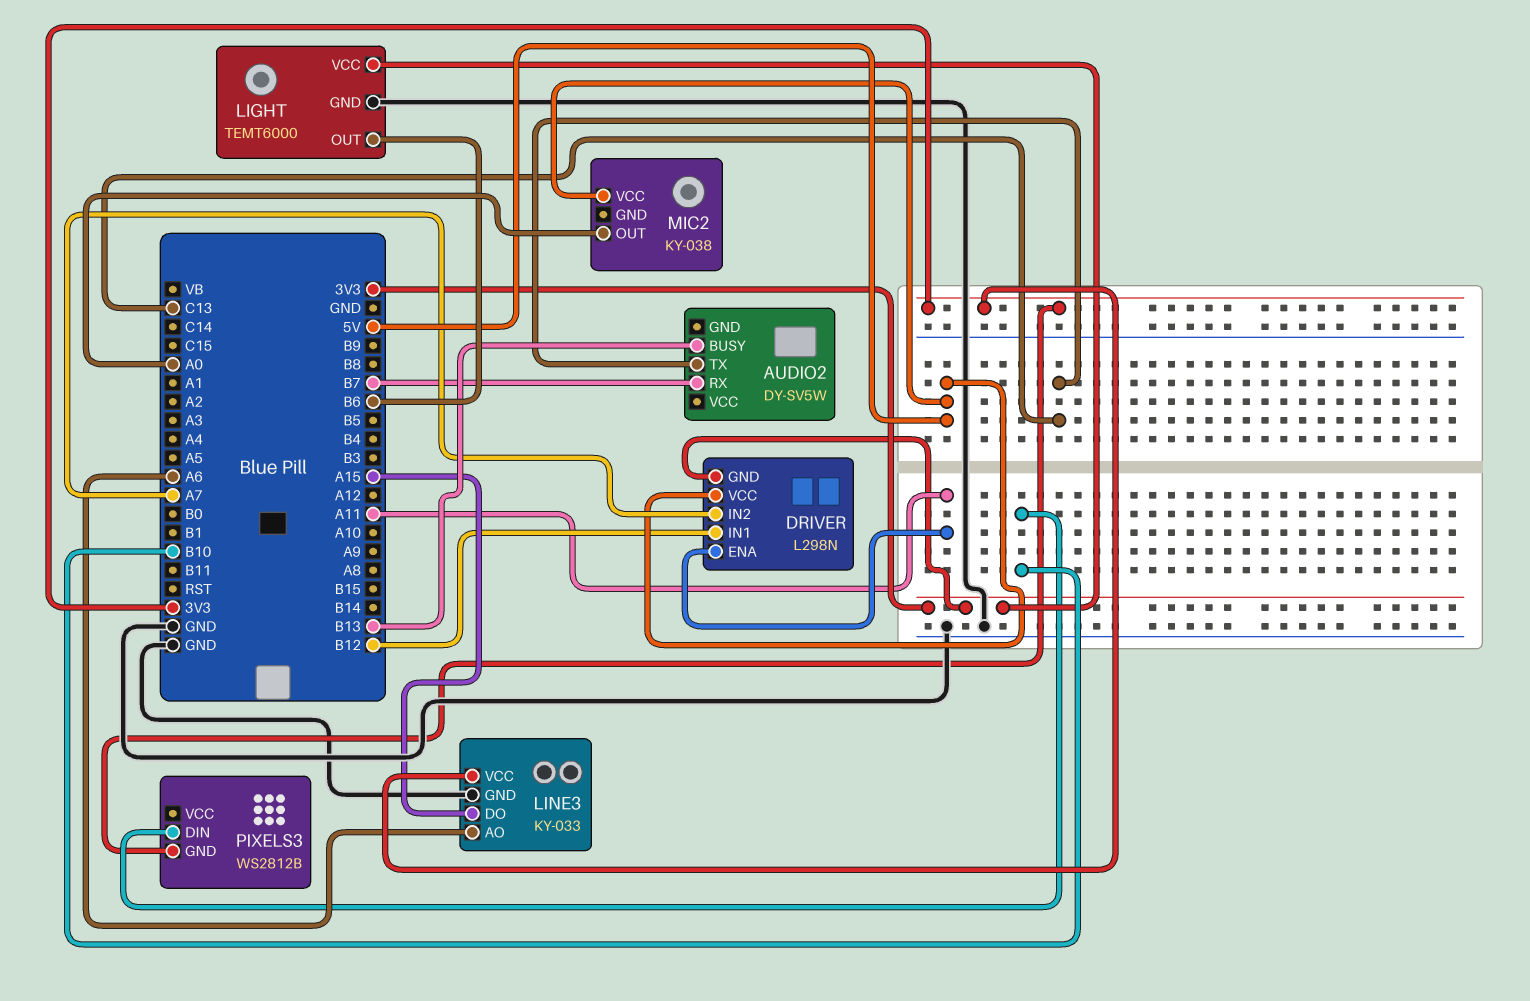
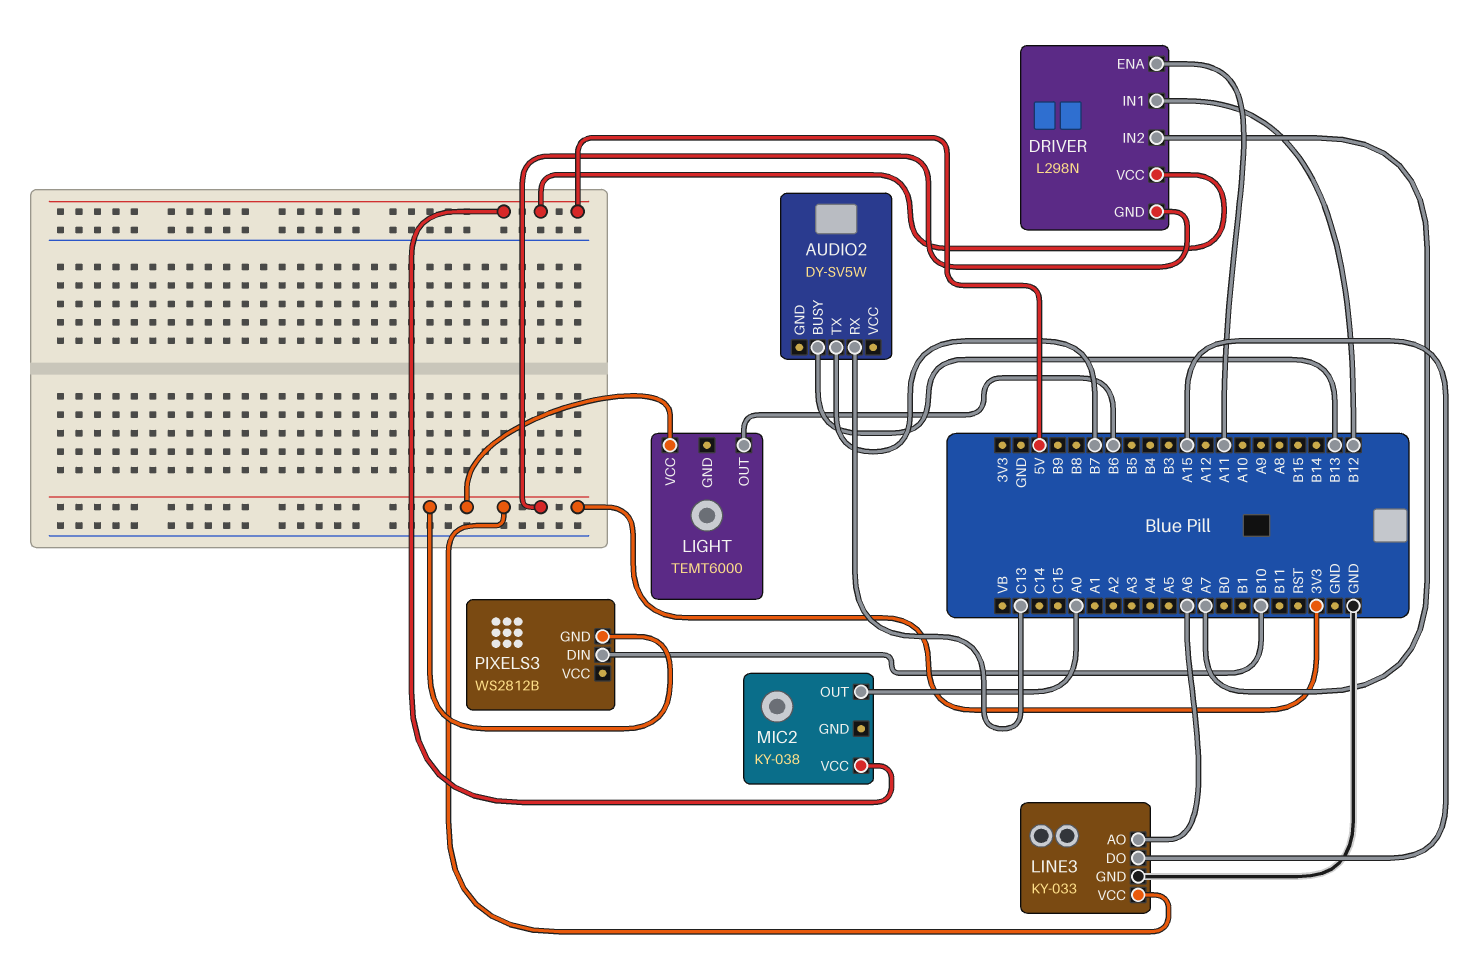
AUDIO2 pin RX: B7 -> C13
AUDIO2 pin TX: C13 -> B7
LIGHT pin GND: GND -> none

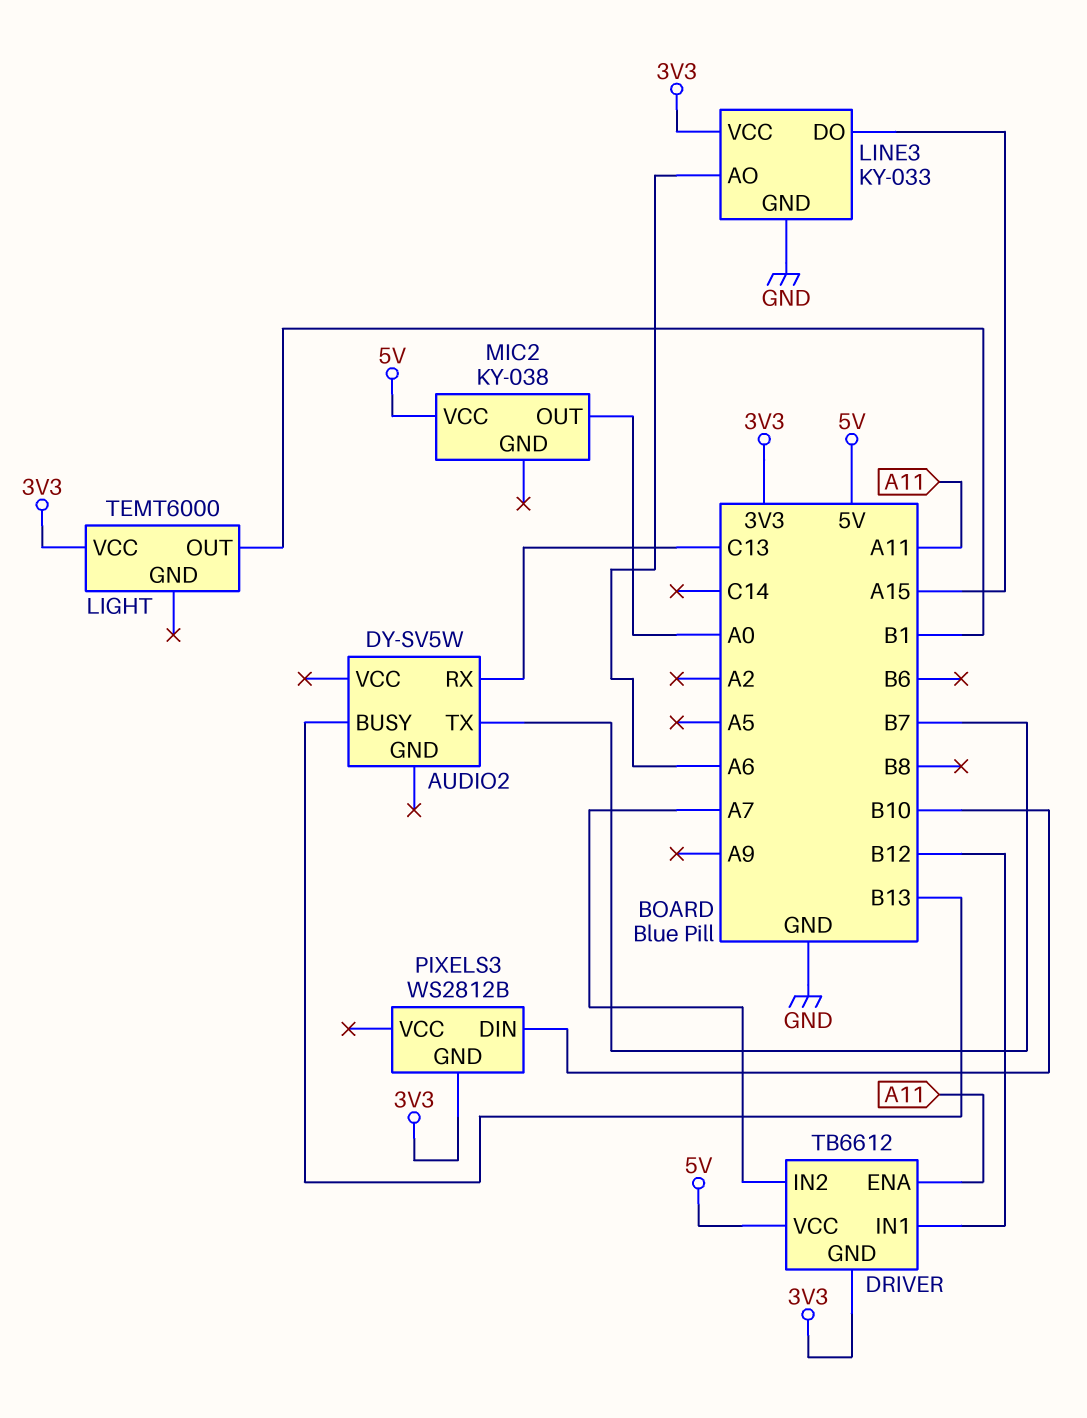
DRIVER: L298N -> TB6612
LIGHT pin OUT: B6 -> B1

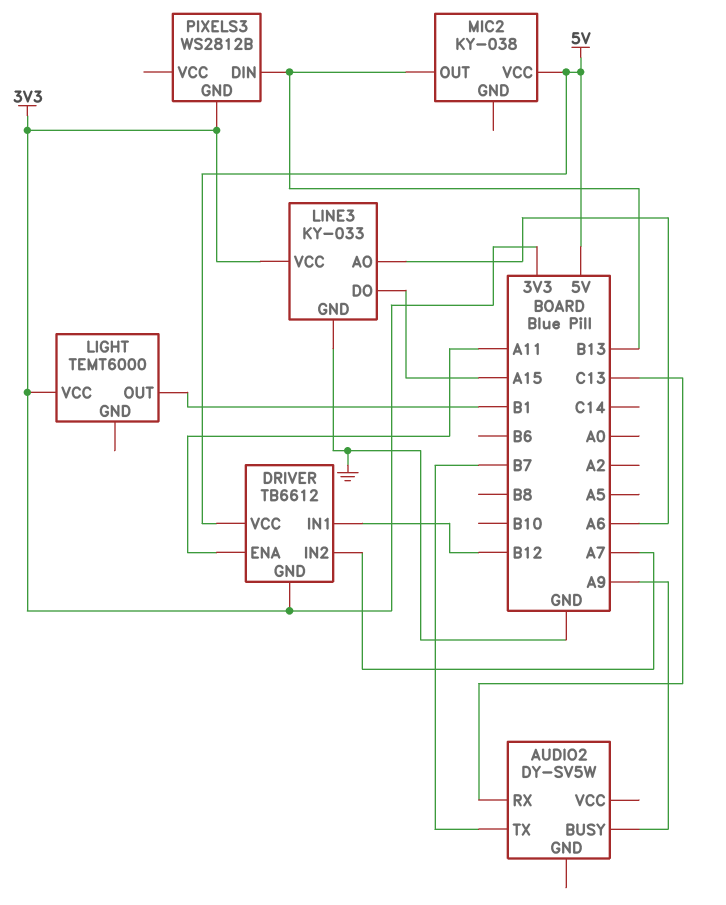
AUDIO2 pin BUSY: B13 -> A9
MIC2 pin OUT: A0 -> B13
PIXELS3 pin DIN: B10 -> B13

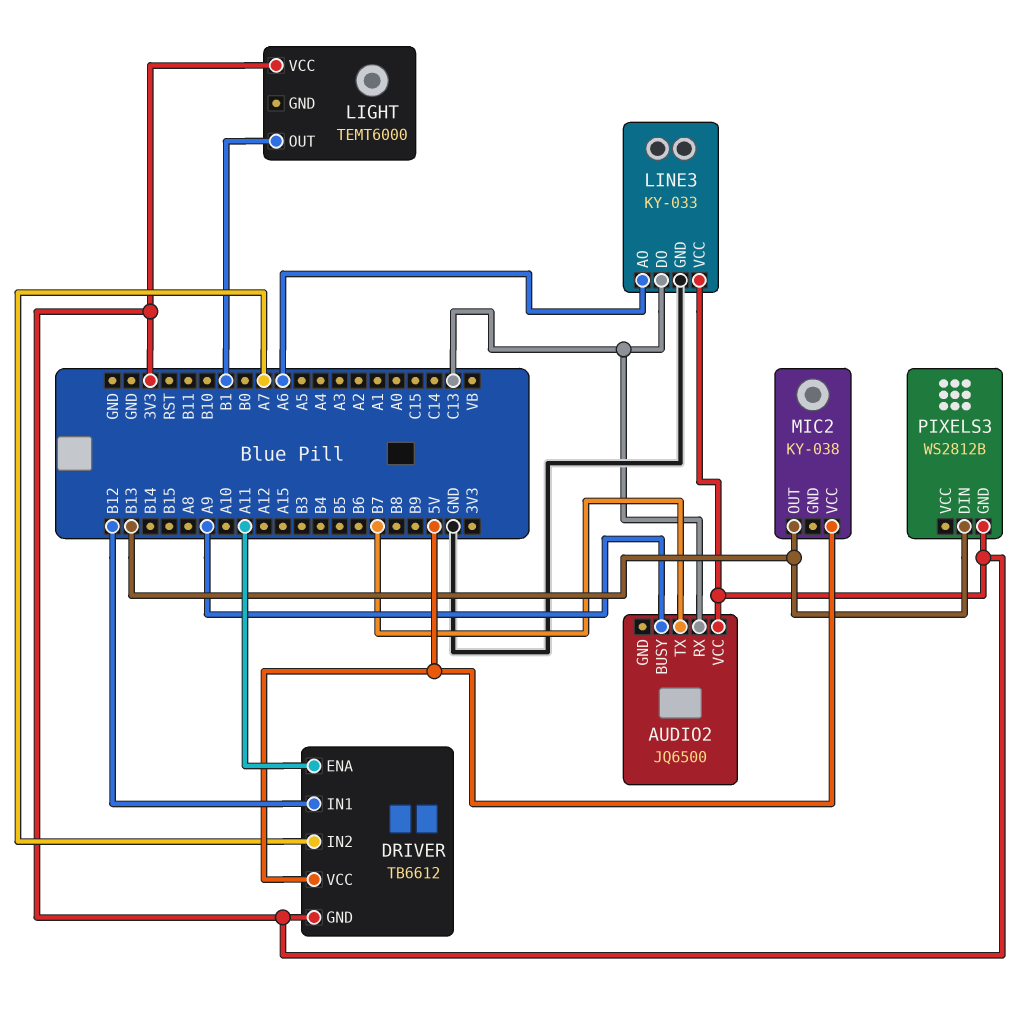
AUDIO2: DY-SV5W -> JQ6500
AUDIO2 pin VCC: none -> 3V3
LINE3 pin DO: A15 -> C13

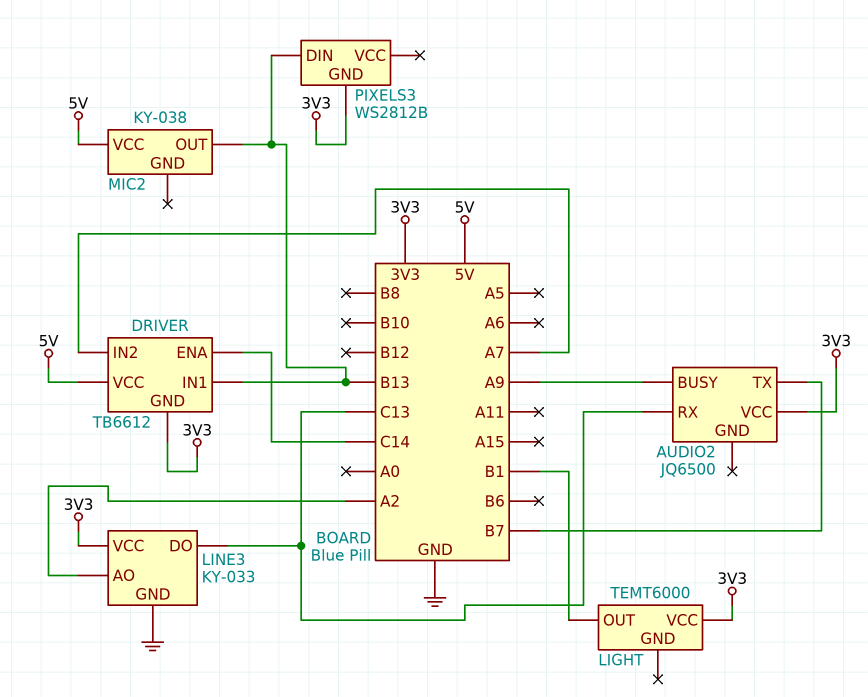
DRIVER pin ENA: A11 -> C14
DRIVER pin IN1: B12 -> B13
LINE3 pin AO: A6 -> A2

